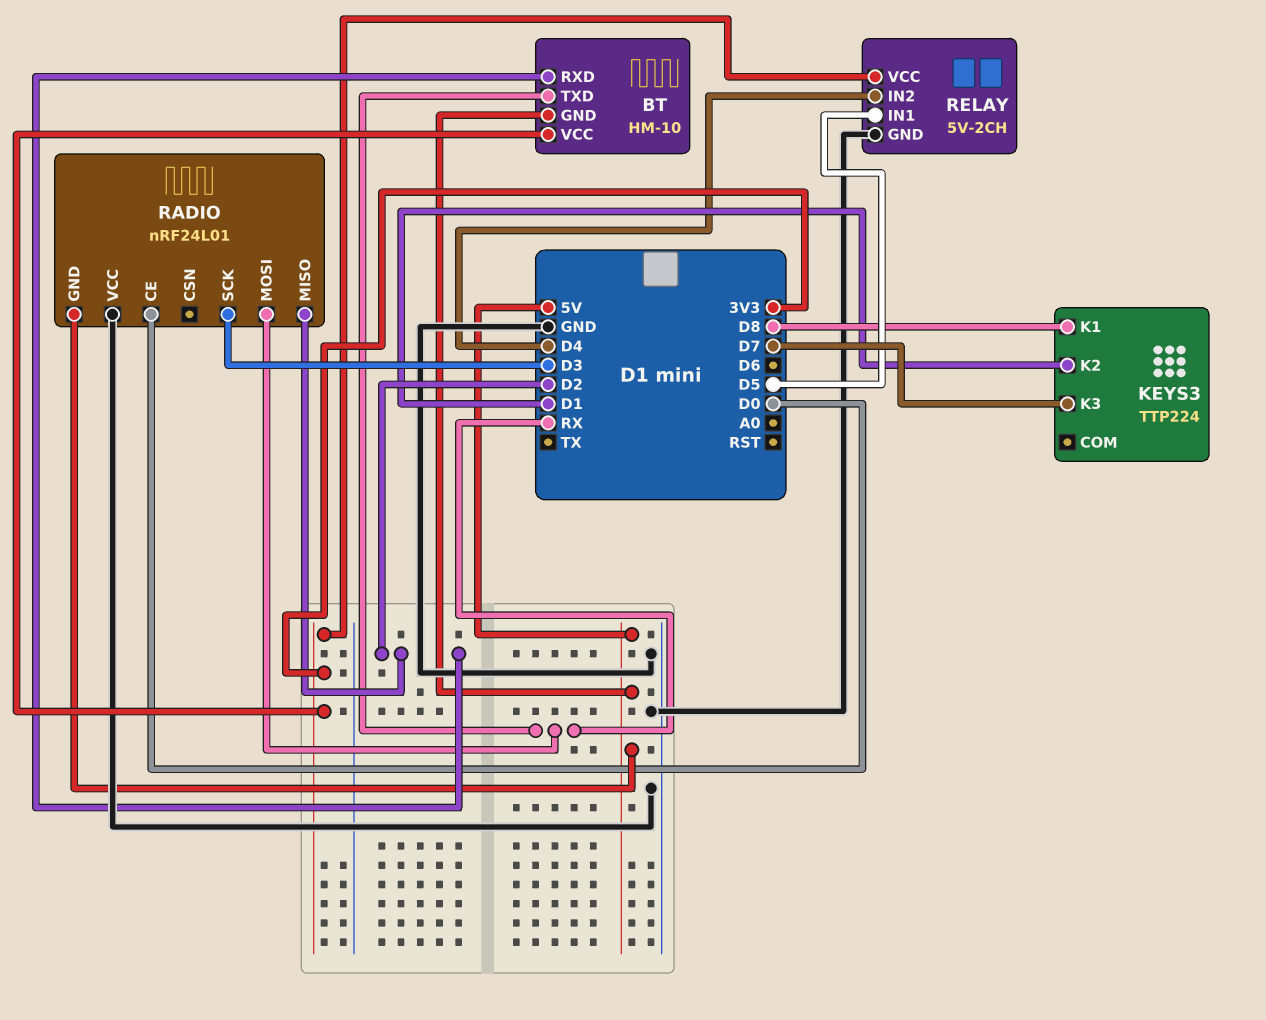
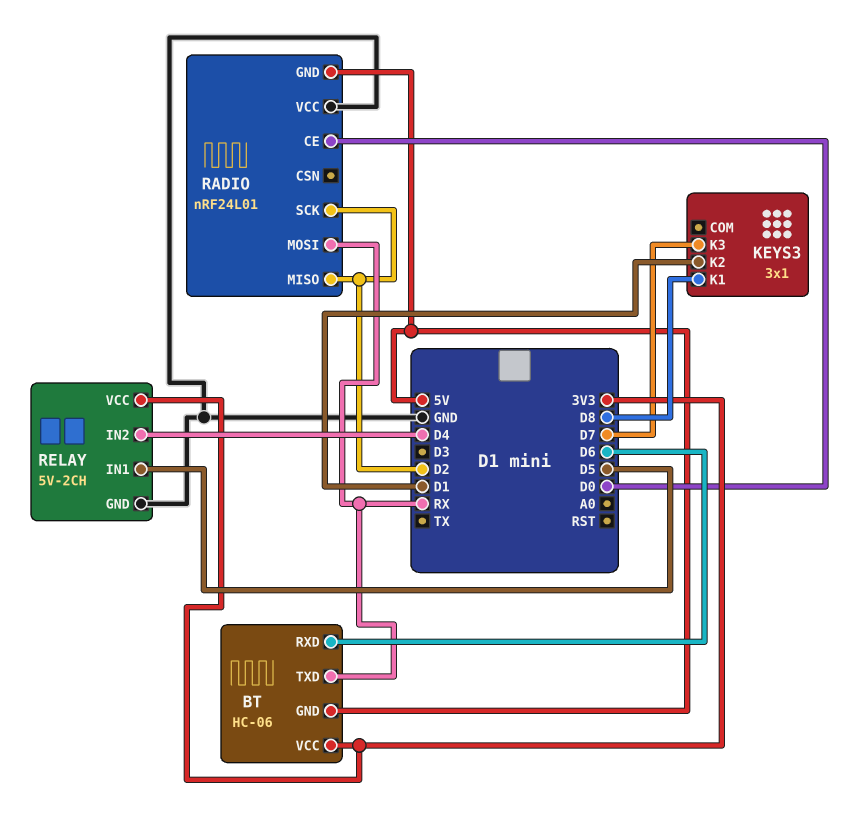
BT: HM-10 -> HC-06
BT pin RXD: D2 -> D6
KEYS3: TTP224 -> 3x1
RADIO pin SCK: D3 -> D2

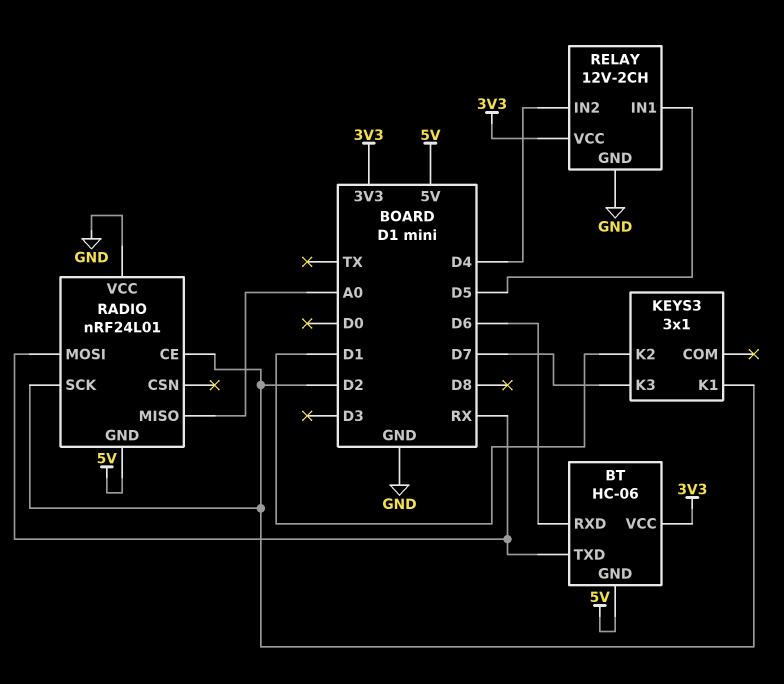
KEYS3 pin K1: D8 -> D2
RADIO pin CE: D0 -> D2
RADIO pin MISO: D2 -> A0
RELAY: 5V-2CH -> 12V-2CH

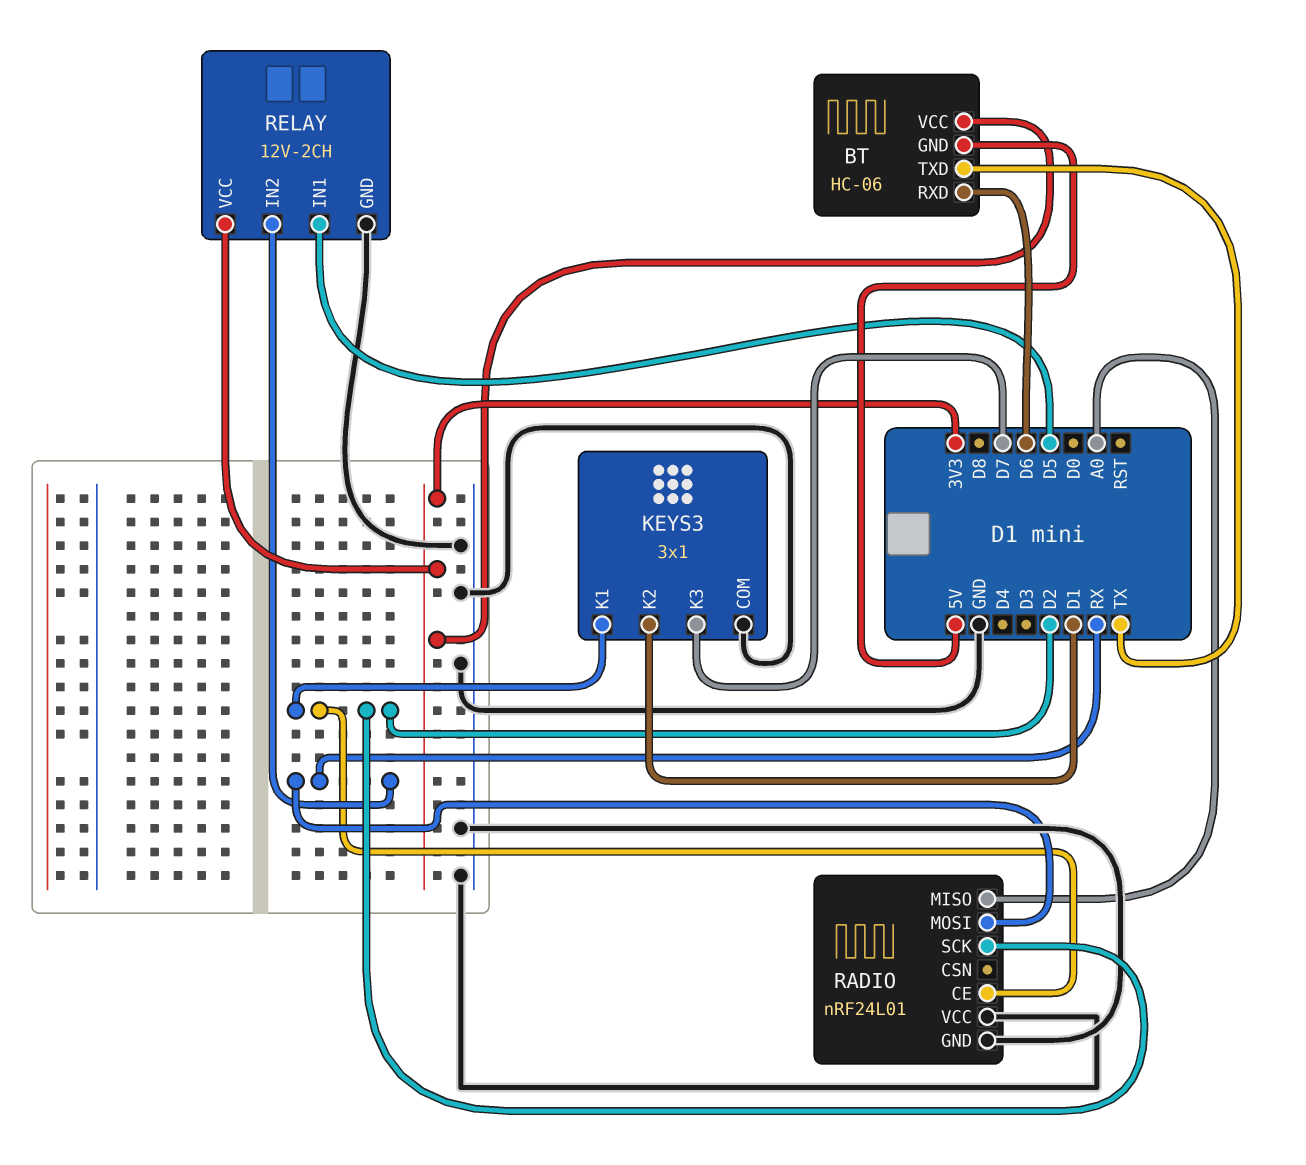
BT pin TXD: RX -> TX
KEYS3 pin COM: none -> GND
RADIO pin GND: 5V -> GND
RELAY pin IN2: D4 -> RX

